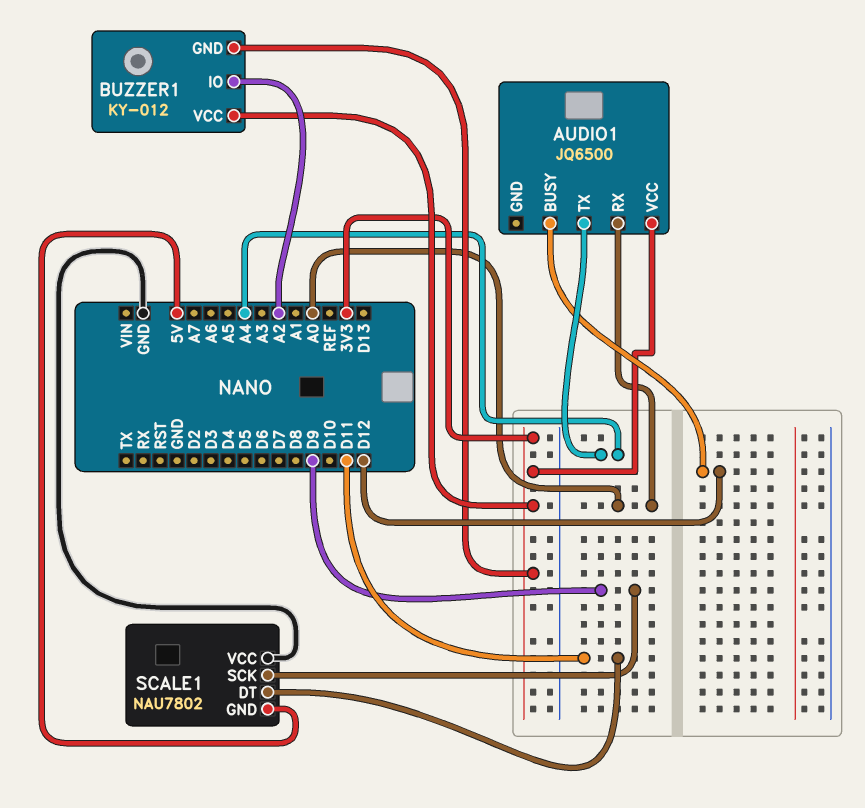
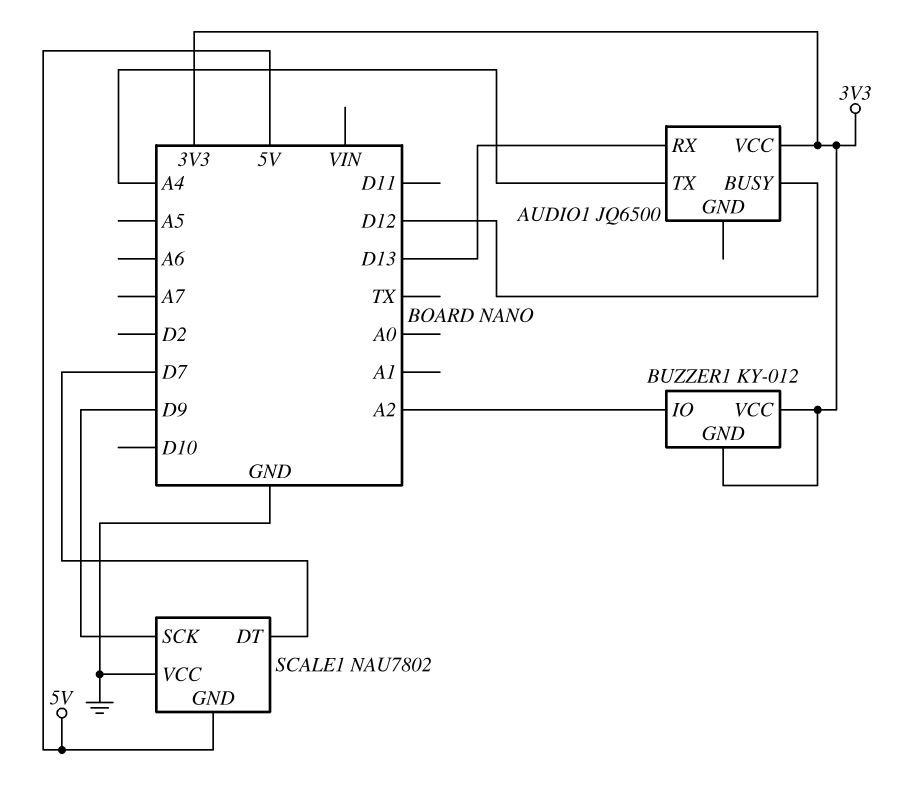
AUDIO1 pin RX: A0 -> D13
SCALE1 pin DT: D11 -> D7

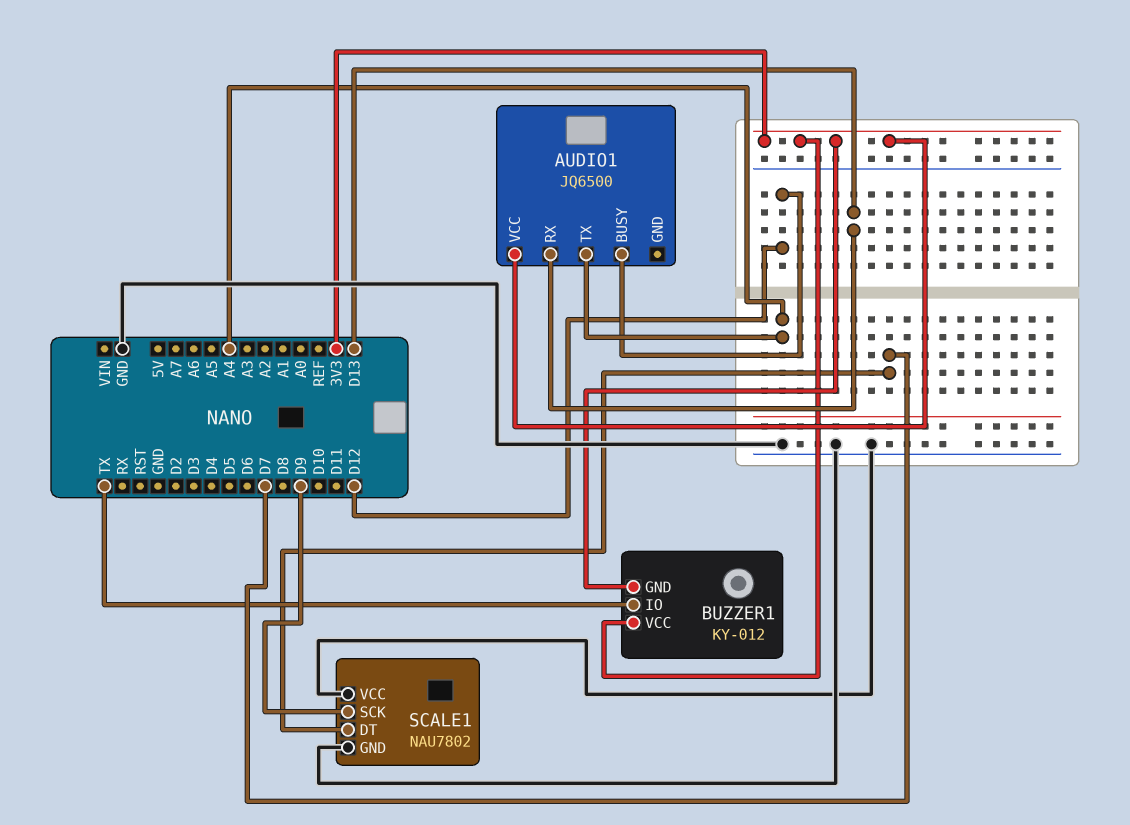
BUZZER1 pin IO: A2 -> TX
SCALE1 pin GND: 5V -> GND

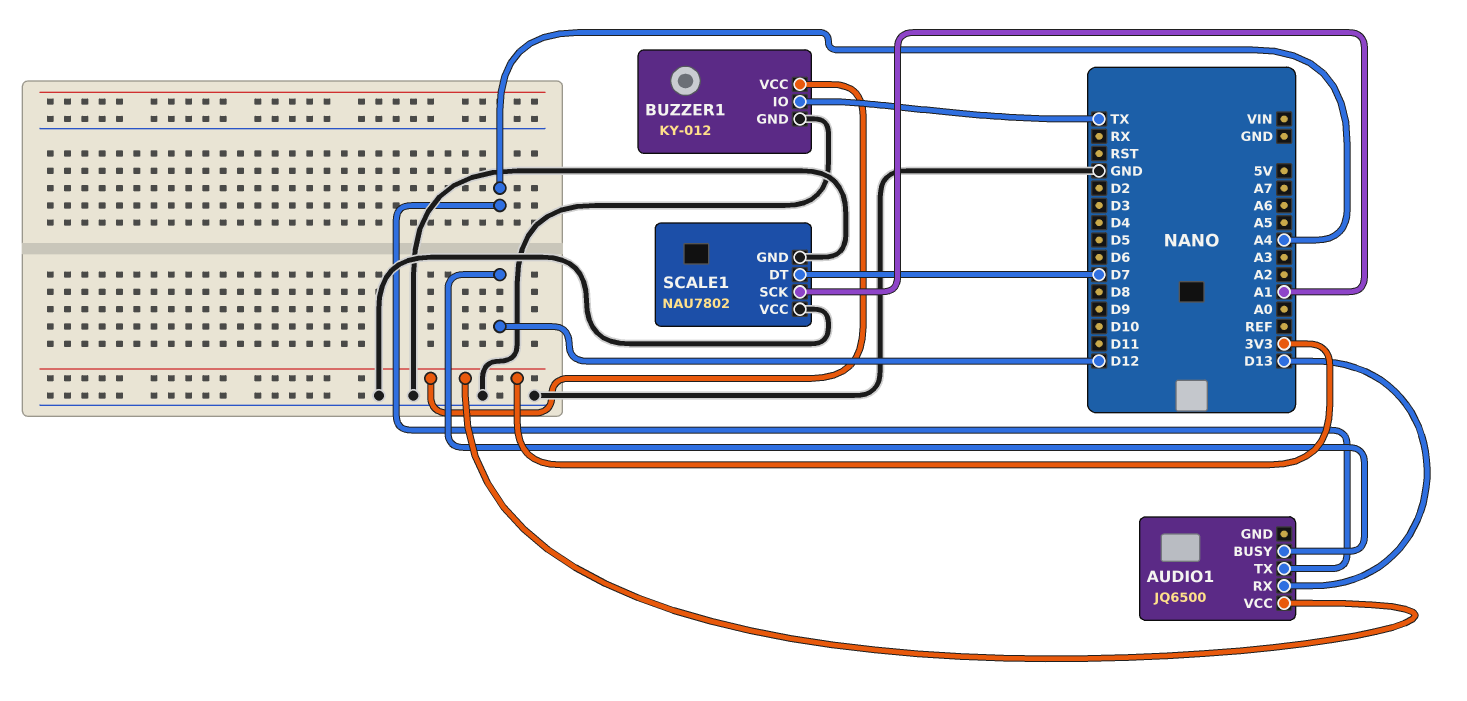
BUZZER1 pin GND: 3V3 -> GND
SCALE1 pin SCK: D9 -> A1

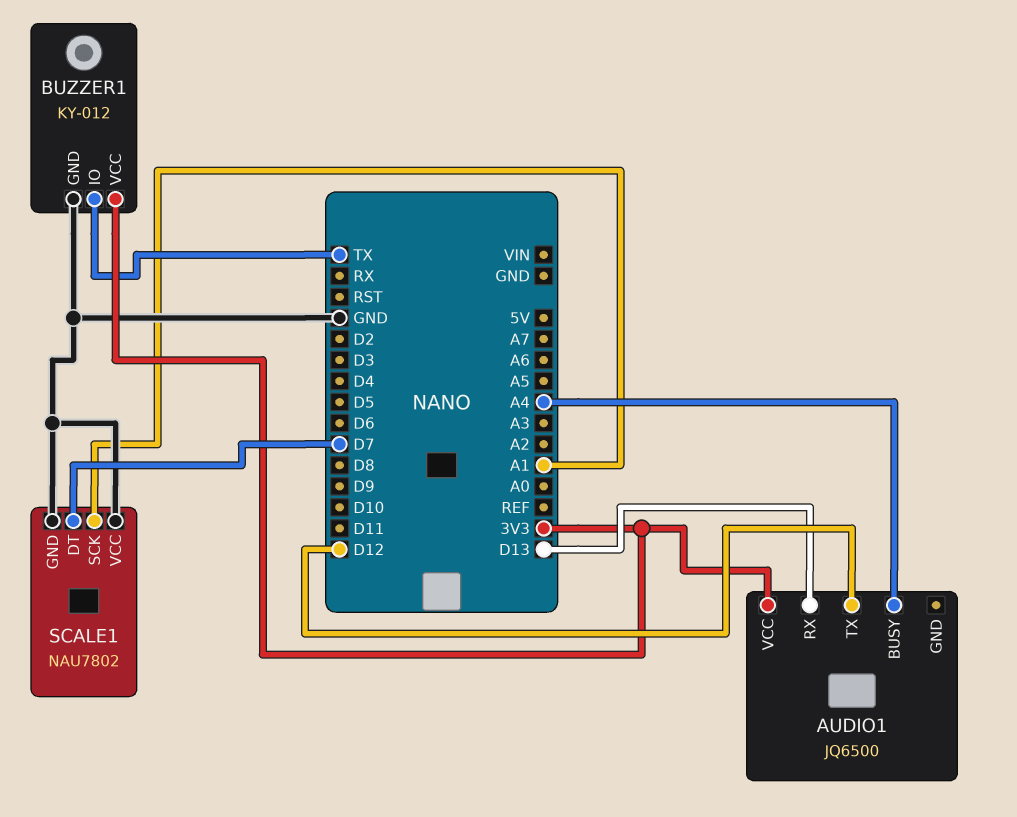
AUDIO1 pin BUSY: D12 -> A4
AUDIO1 pin TX: A4 -> D12

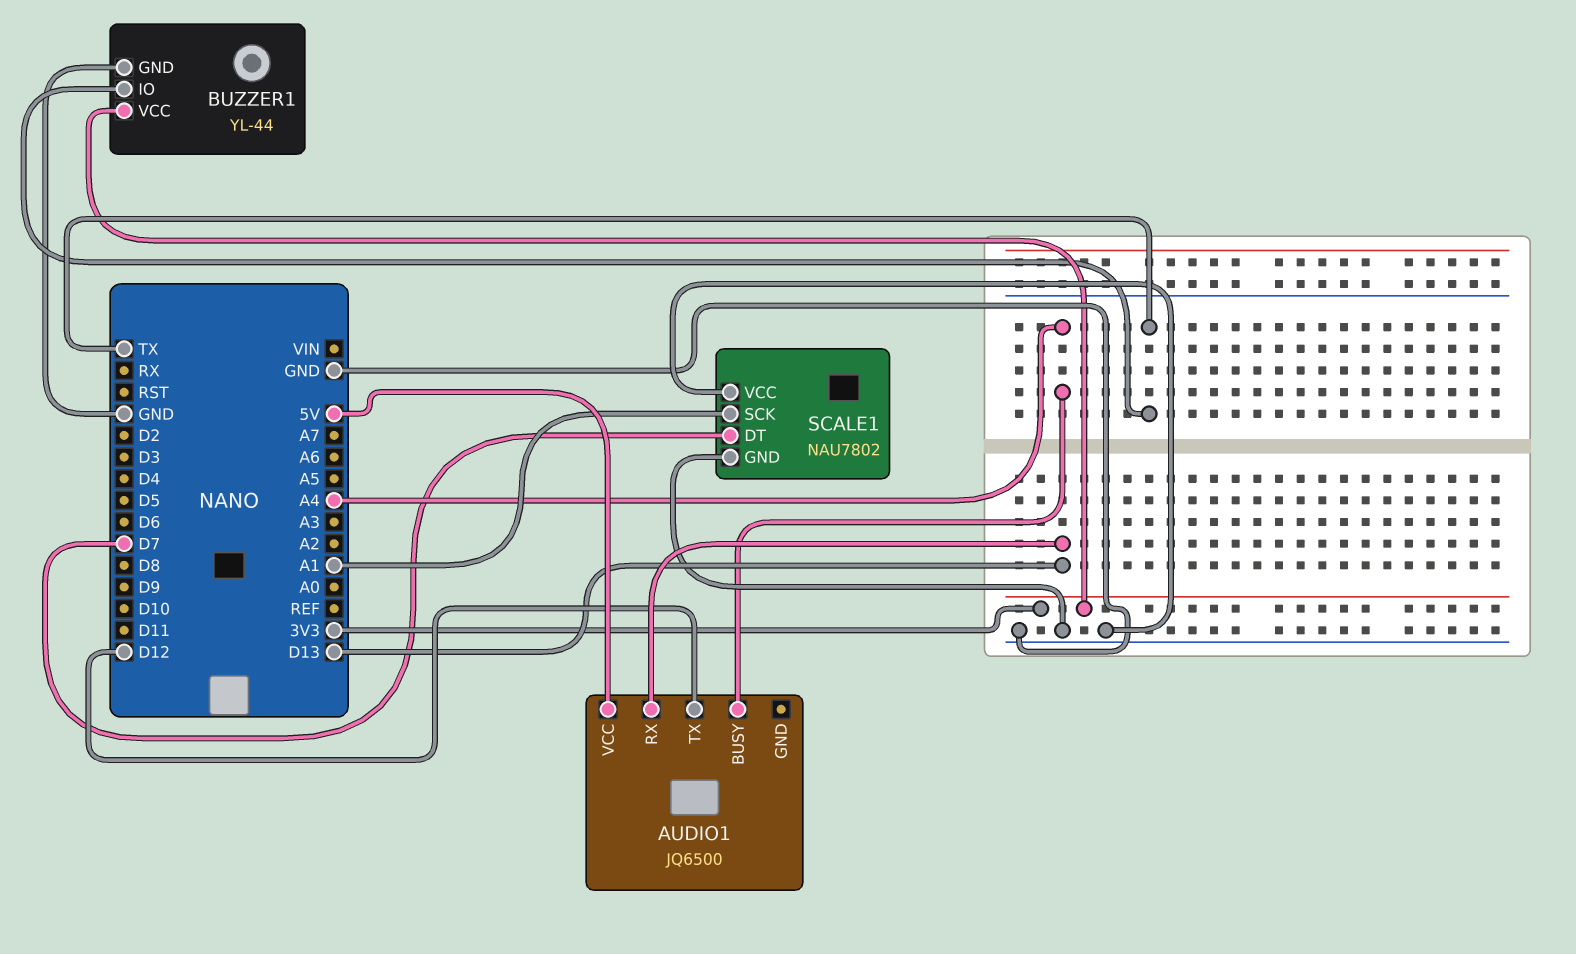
AUDIO1 pin VCC: 3V3 -> 5V
BUZZER1: KY-012 -> YL-44

